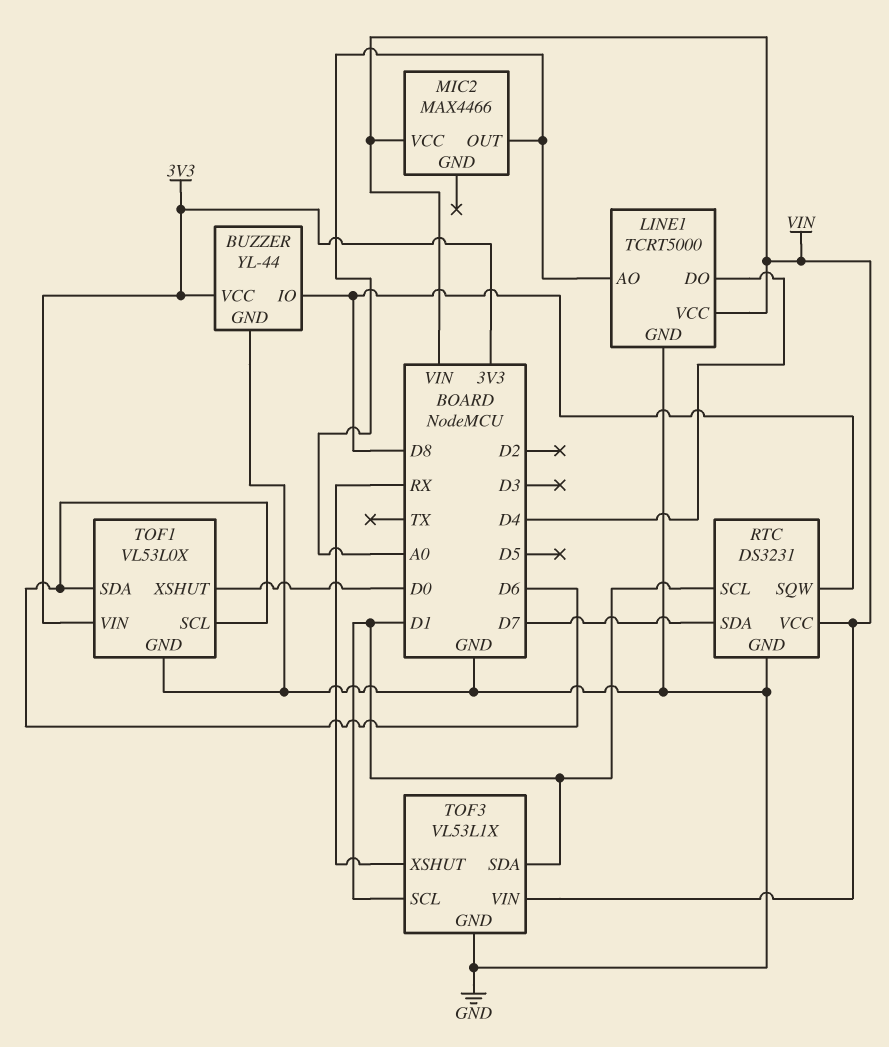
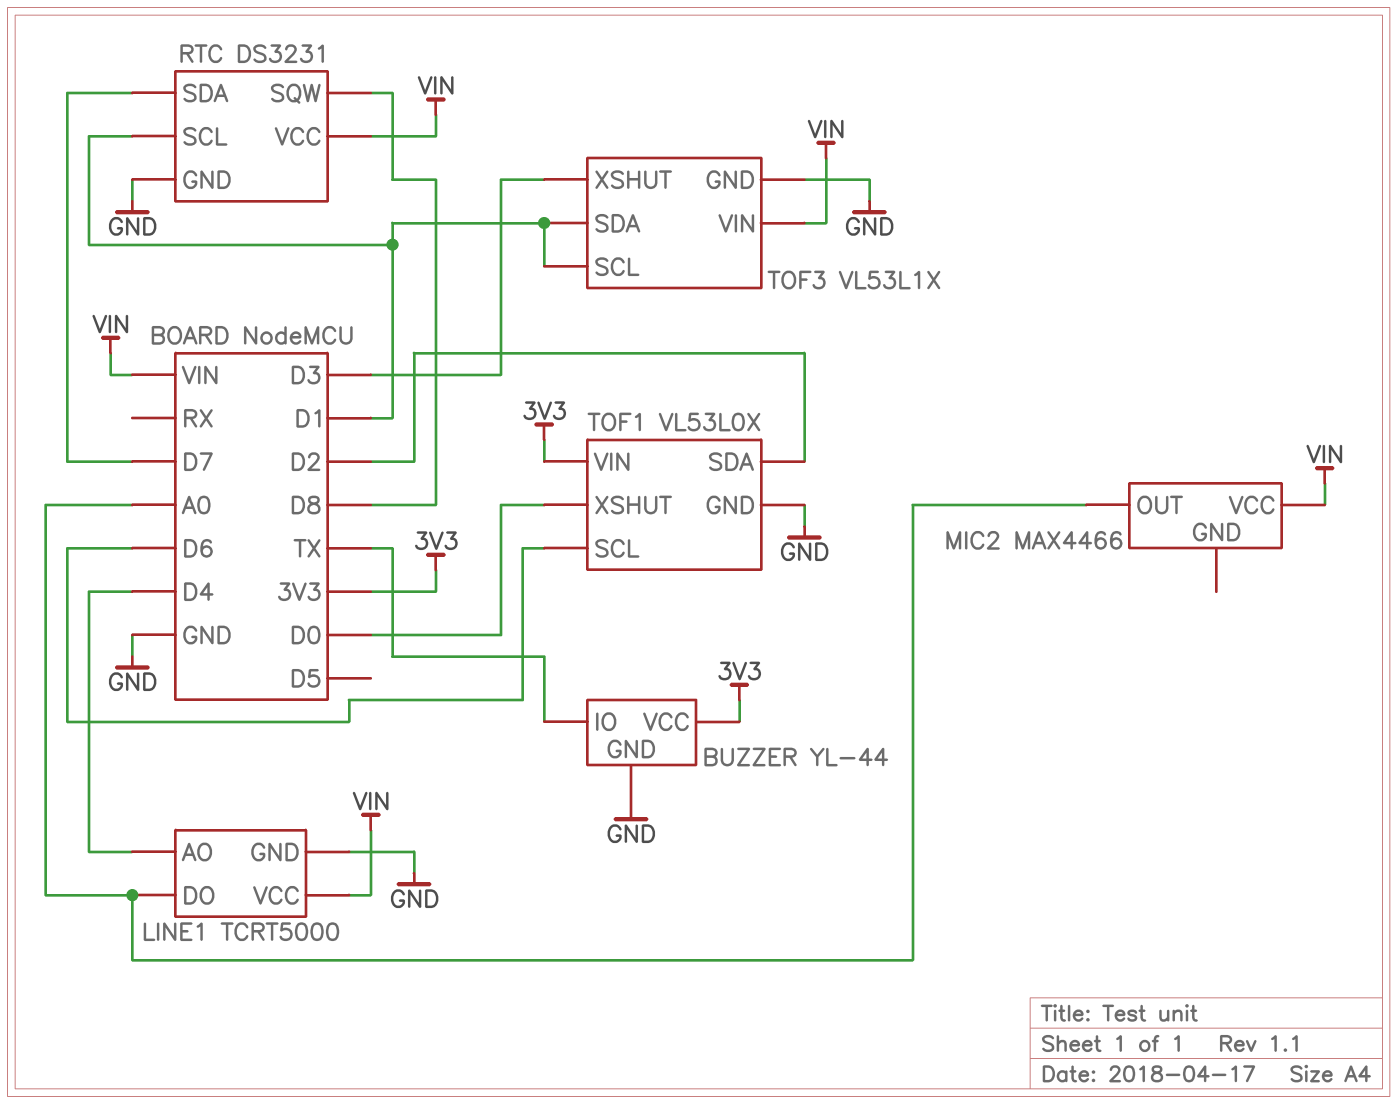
BUZZER pin IO: D8 -> TX
LINE1 pin AO: A0 -> D4
LINE1 pin DO: D4 -> A0
TOF1 pin SDA: D6 -> D2
TOF3 pin XSHUT: RX -> D3

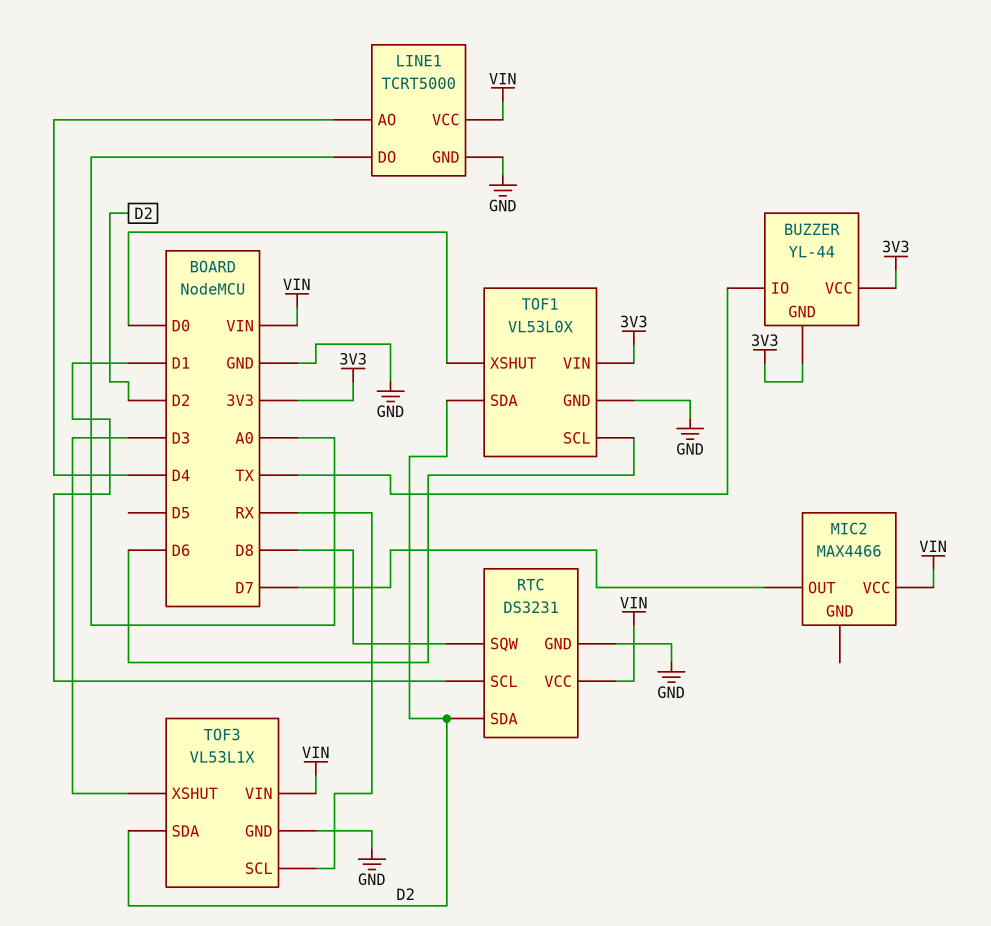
BUZZER pin GND: GND -> 3V3
MIC2 pin OUT: A0 -> D7
RTC pin SDA: D7 -> D2
TOF3 pin SCL: D1 -> RX
TOF3 pin SDA: D1 -> D2

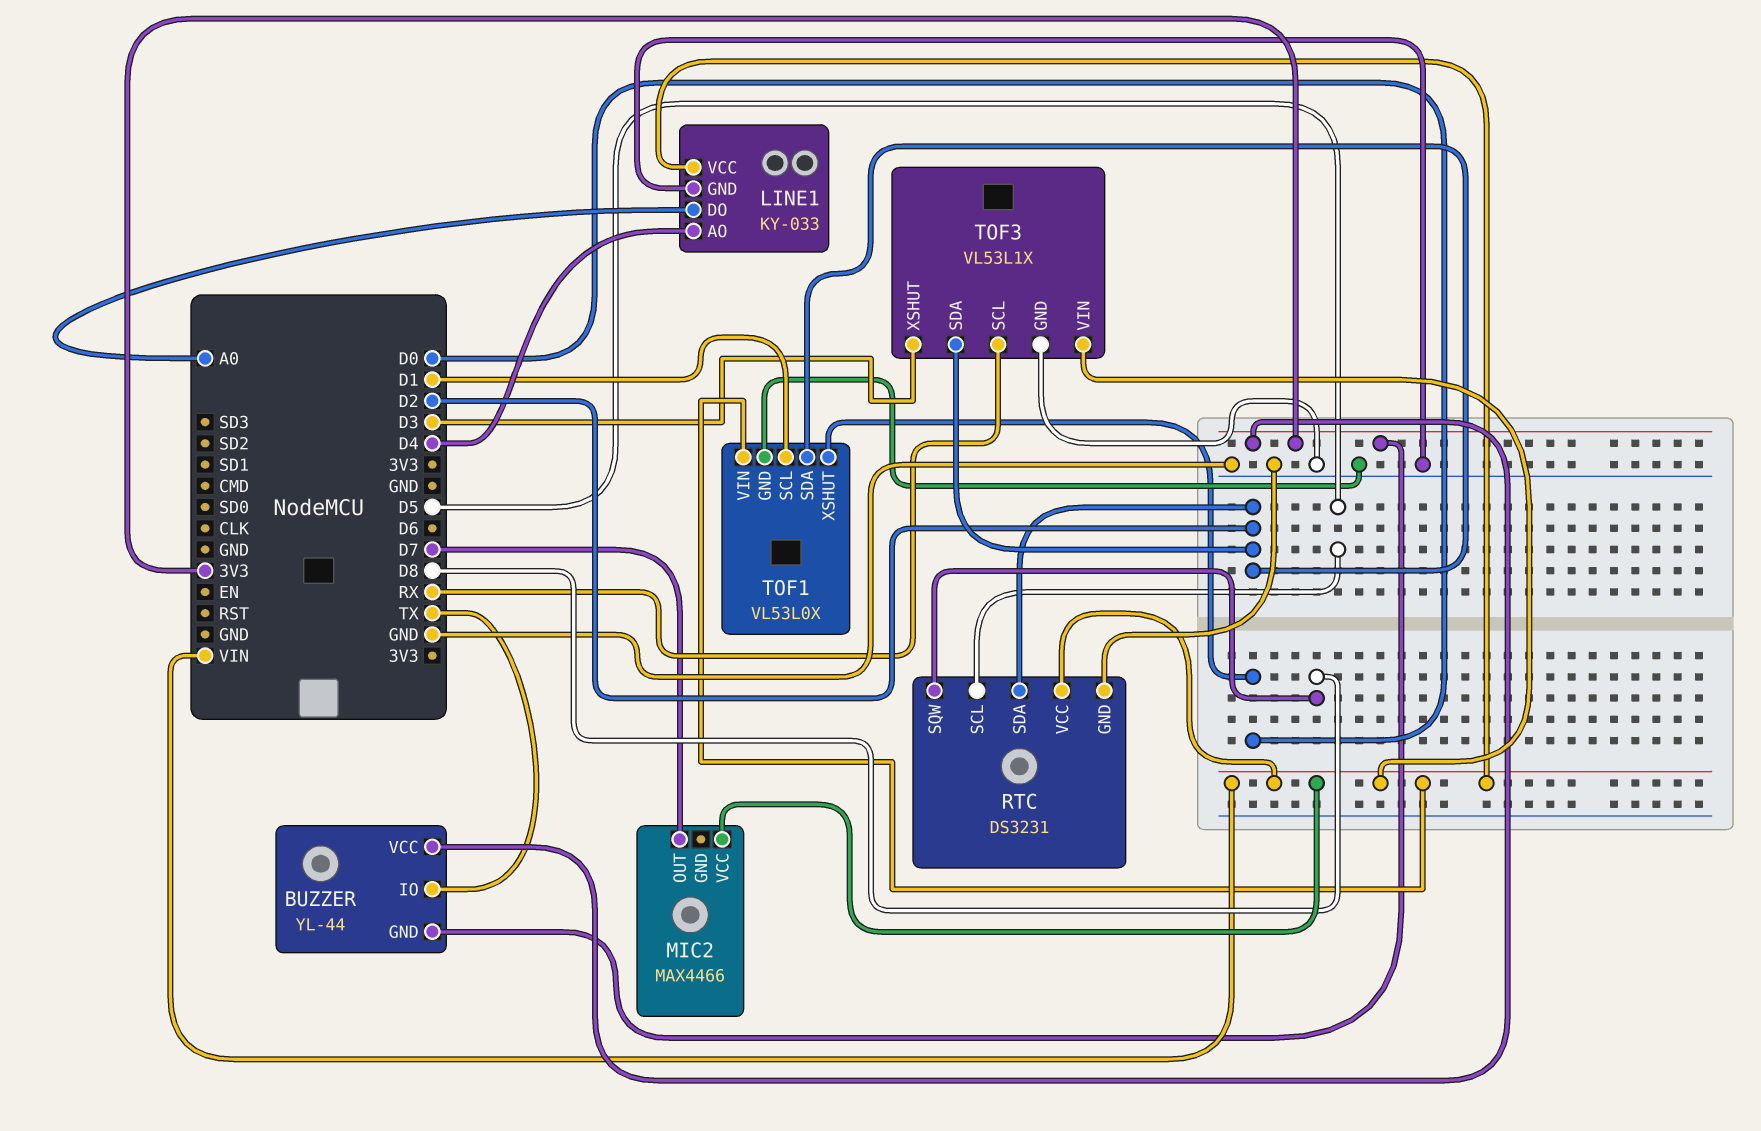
LINE1: TCRT5000 -> KY-033
RTC pin SCL: D1 -> D5
TOF1 pin SCL: D6 -> D1
TOF1 pin VIN: 3V3 -> VIN

